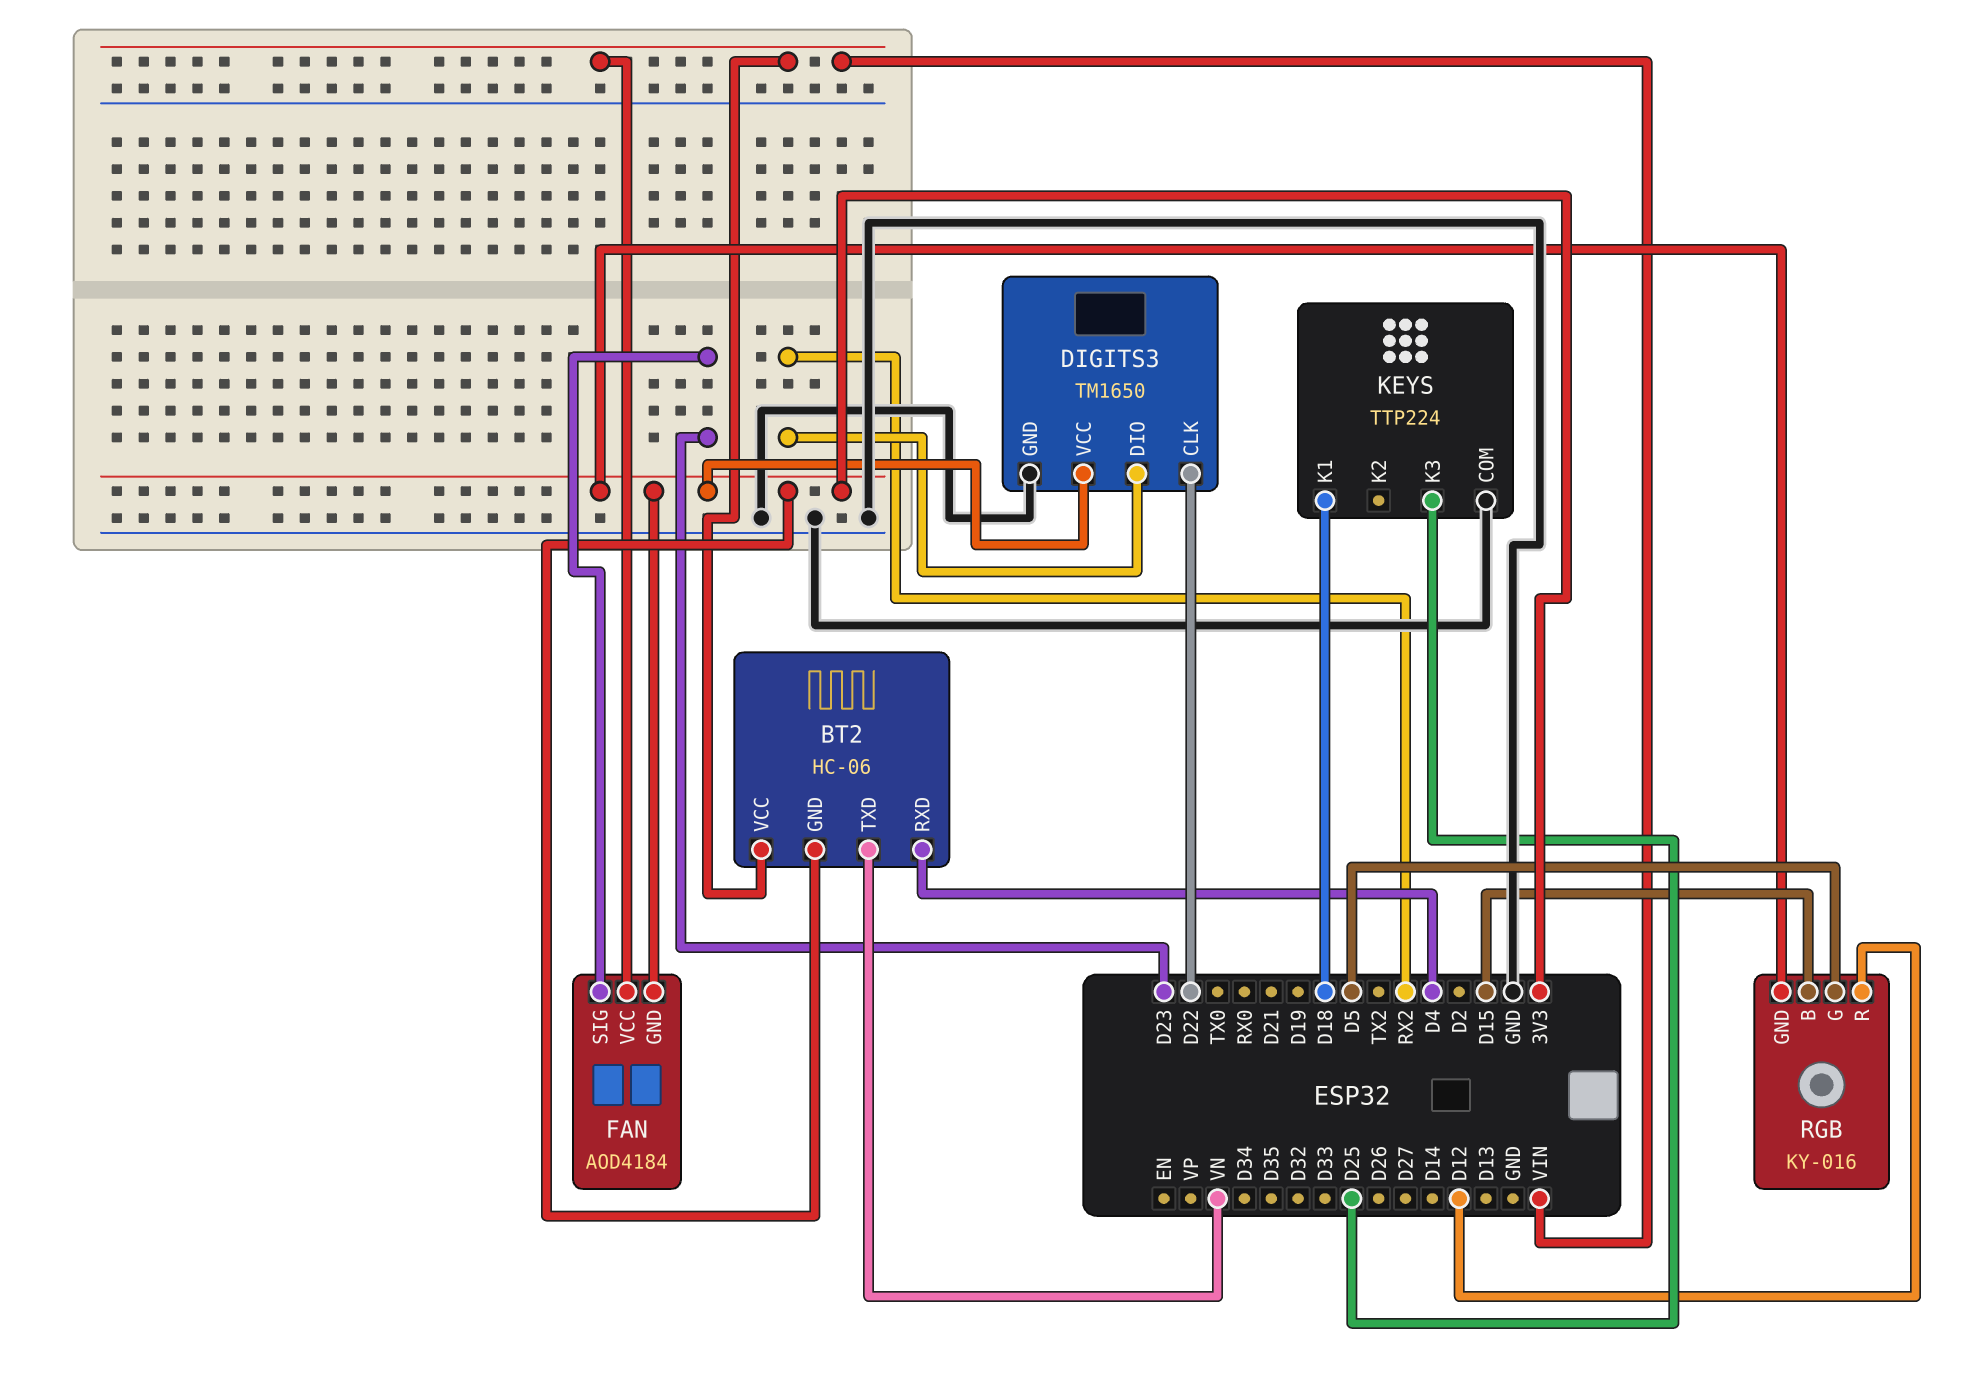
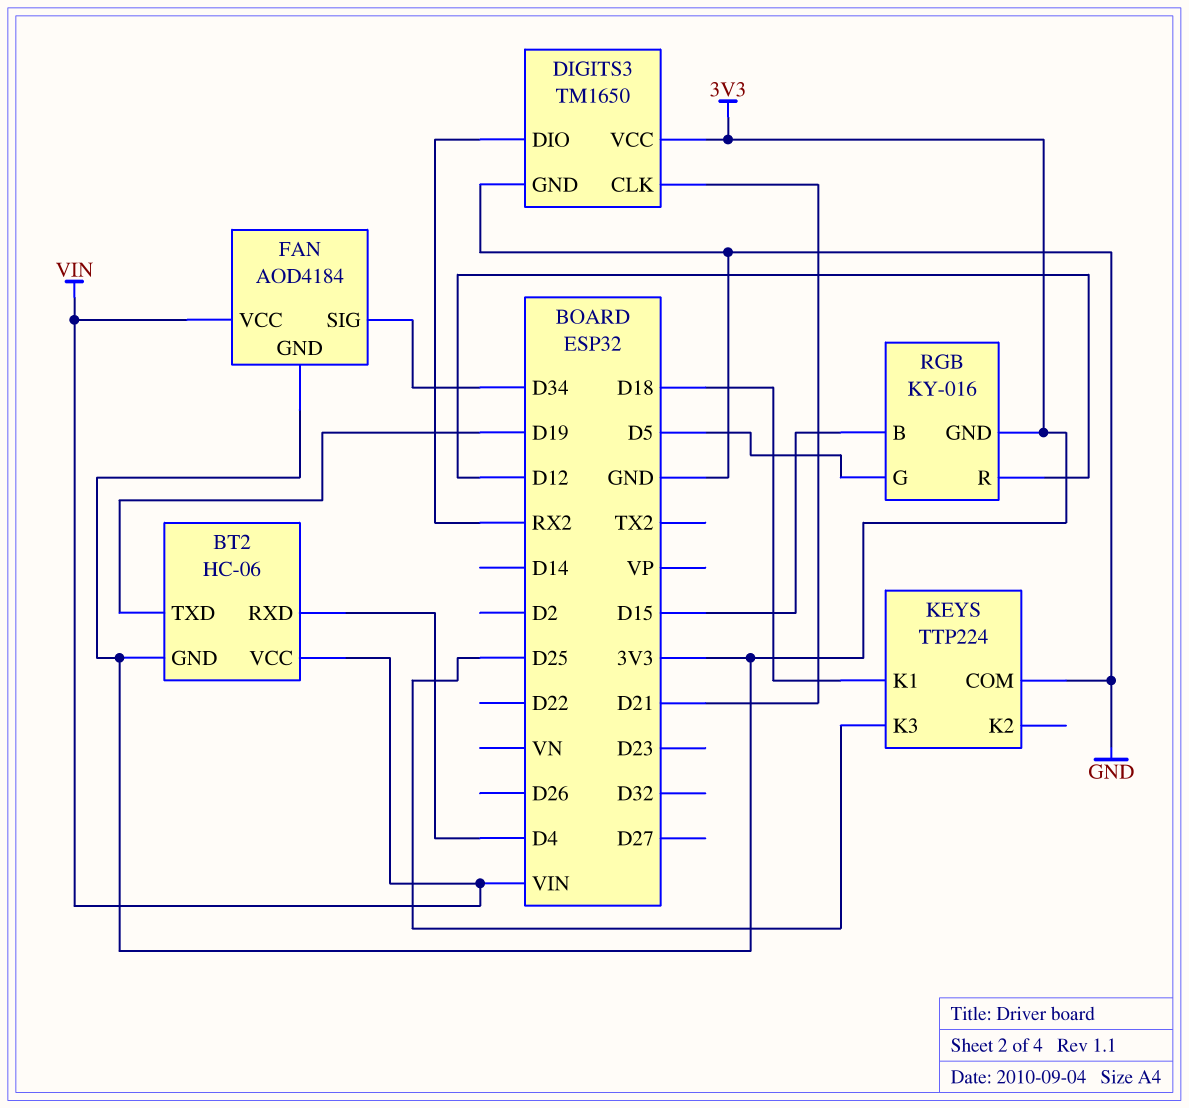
BT2 pin TXD: VN -> D19
DIGITS3 pin CLK: D22 -> D21
FAN pin SIG: D23 -> D34

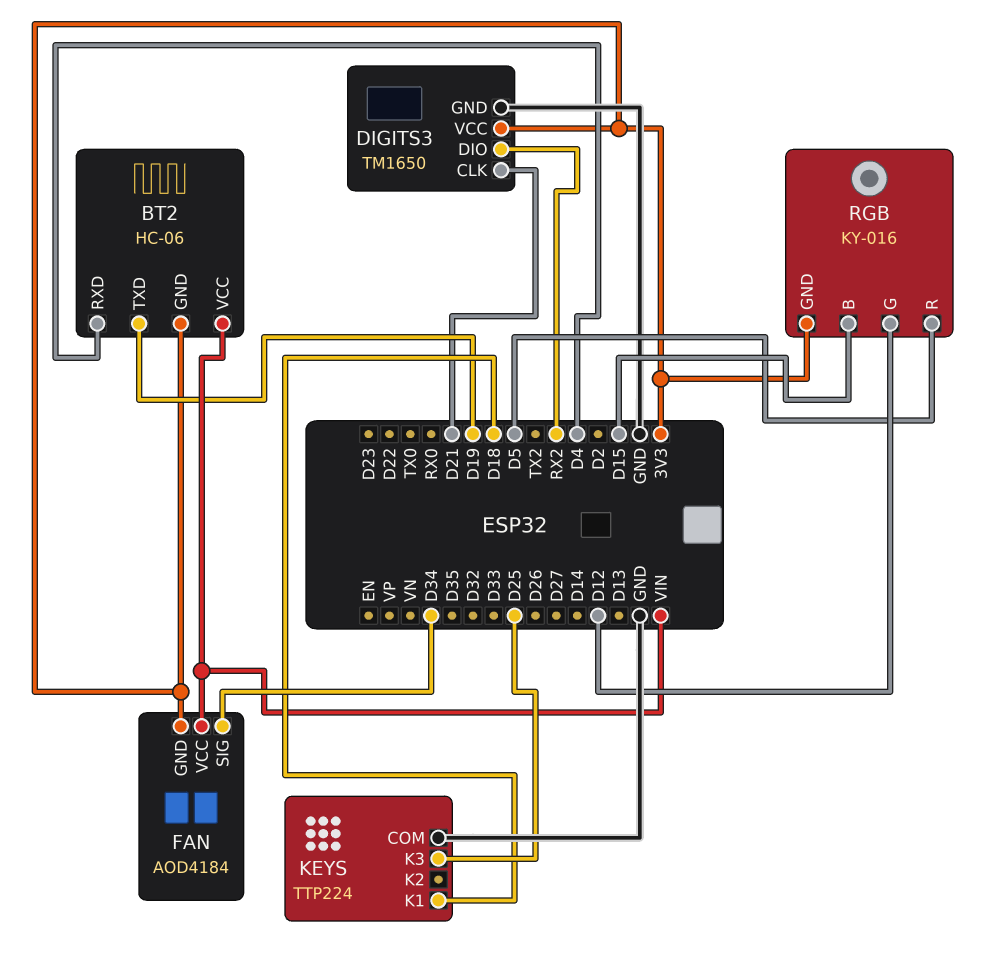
RGB pin G: D5 -> D12
RGB pin R: D12 -> D5

